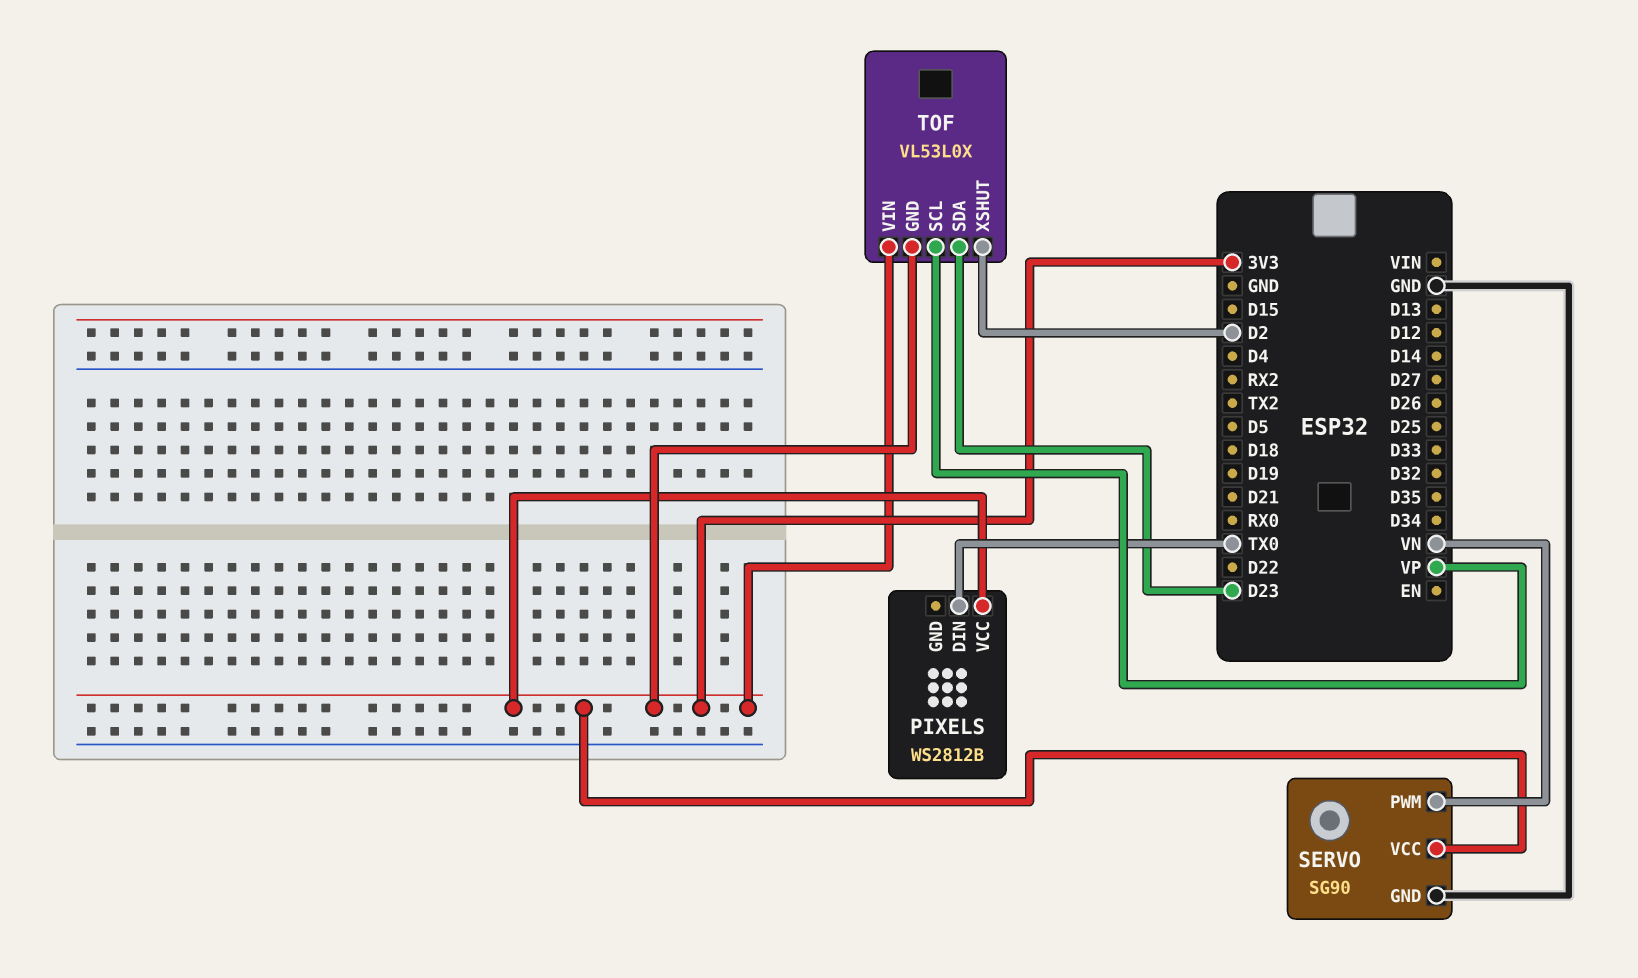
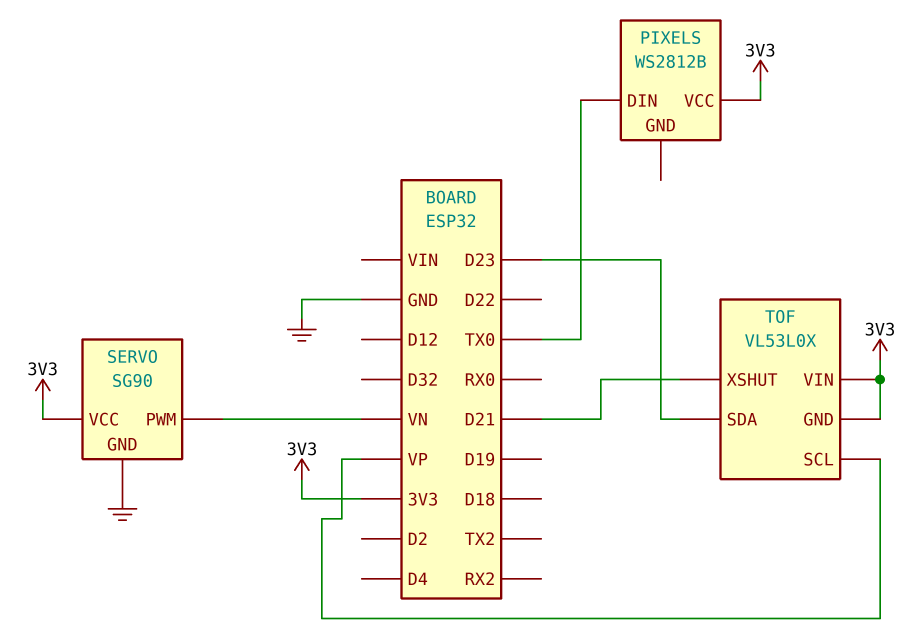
TOF pin XSHUT: D2 -> D21

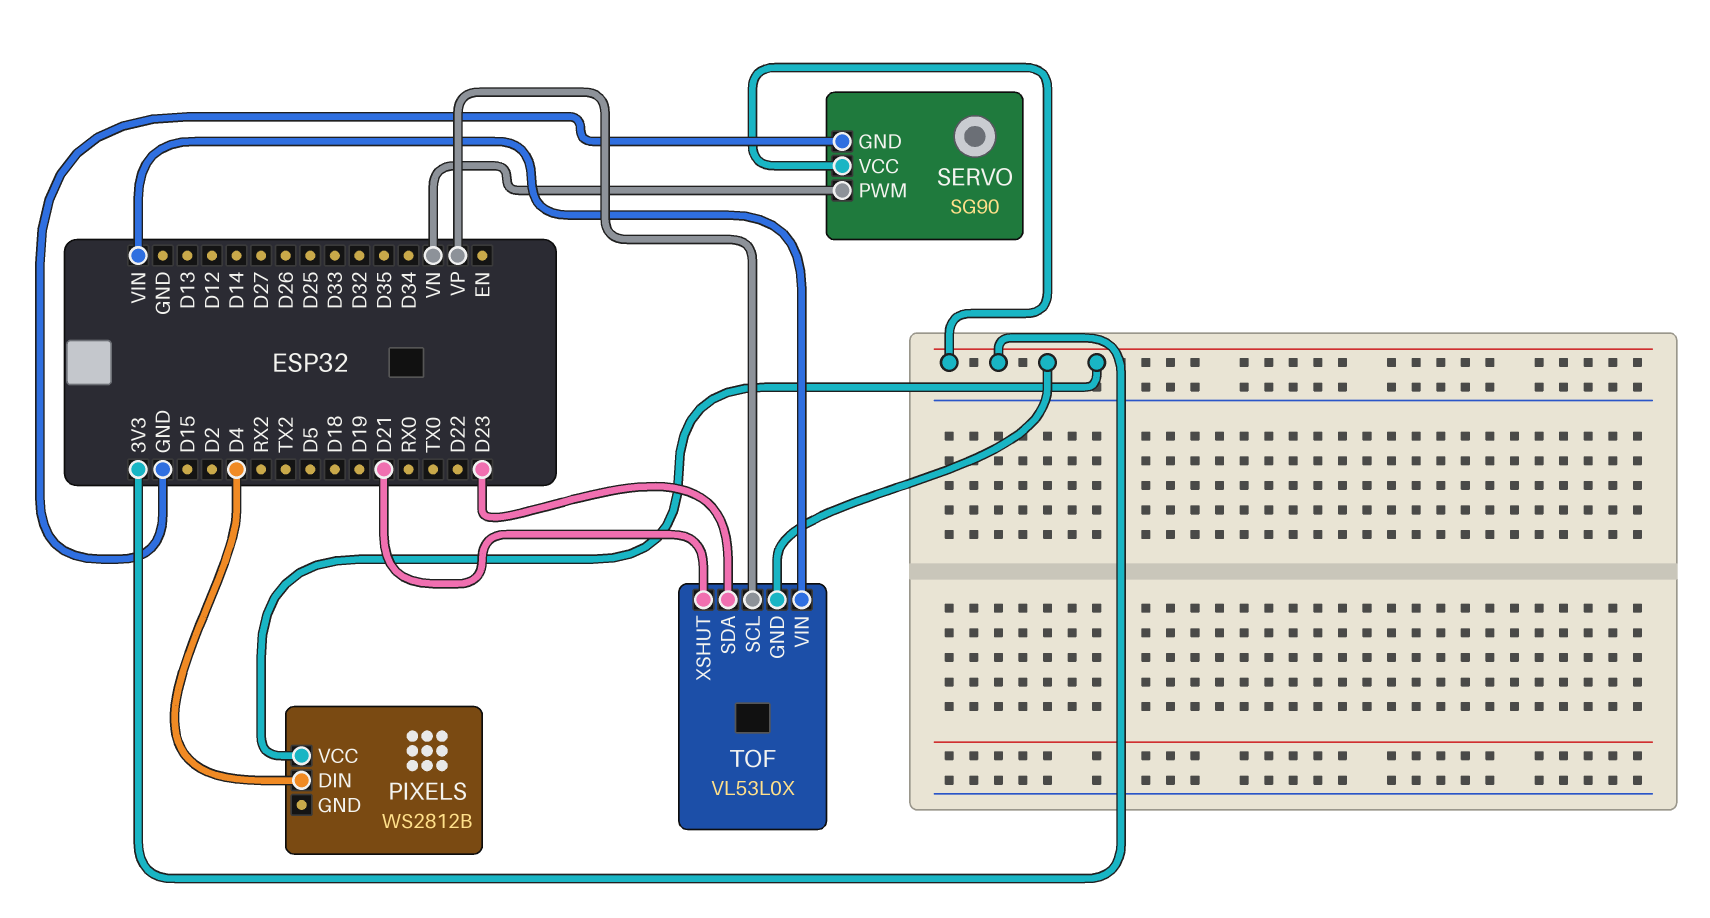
PIXELS pin DIN: TX0 -> D4
TOF pin VIN: 3V3 -> VIN

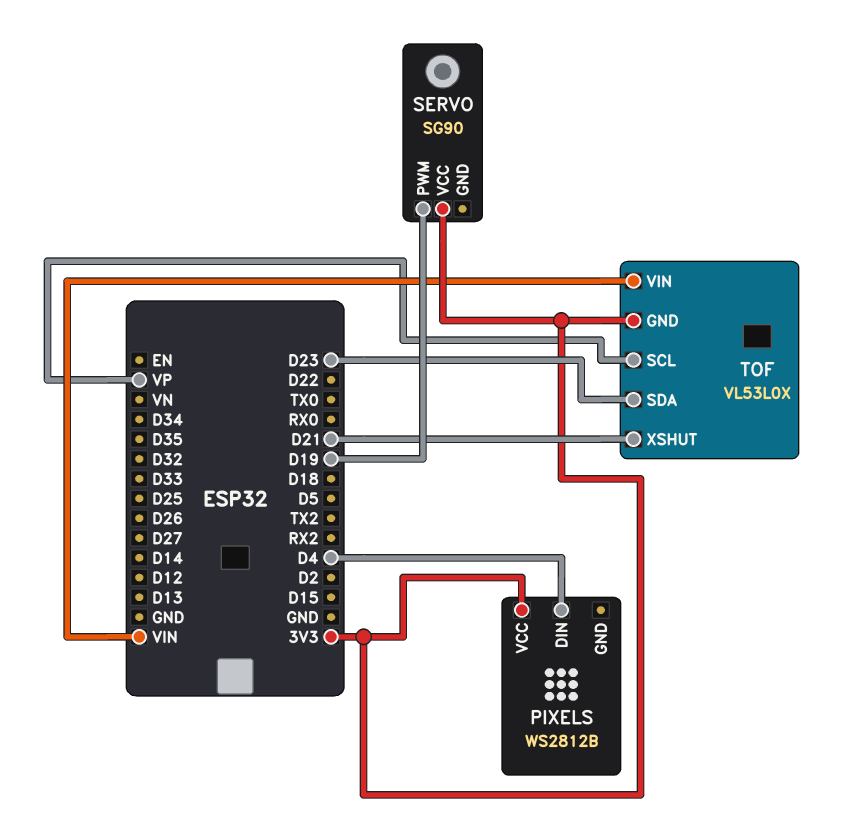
SERVO pin GND: GND -> none
SERVO pin PWM: VN -> D19

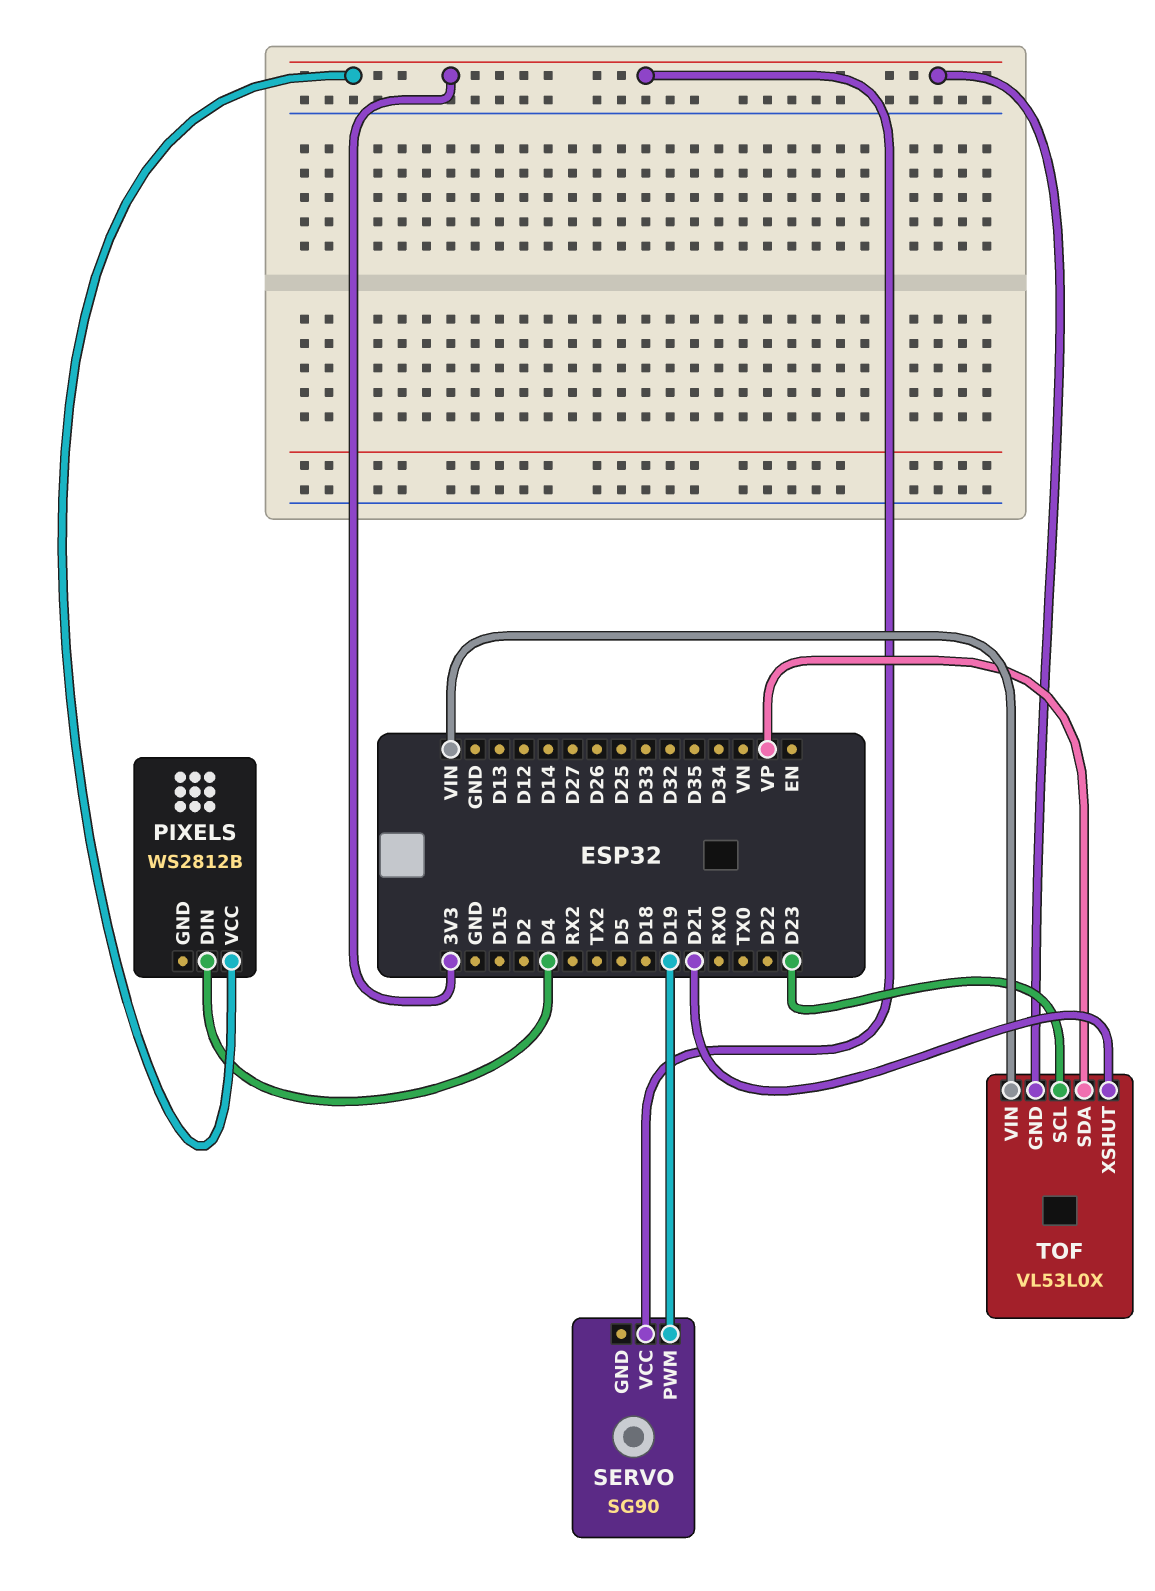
TOF pin SCL: VP -> D23
TOF pin SDA: D23 -> VP

